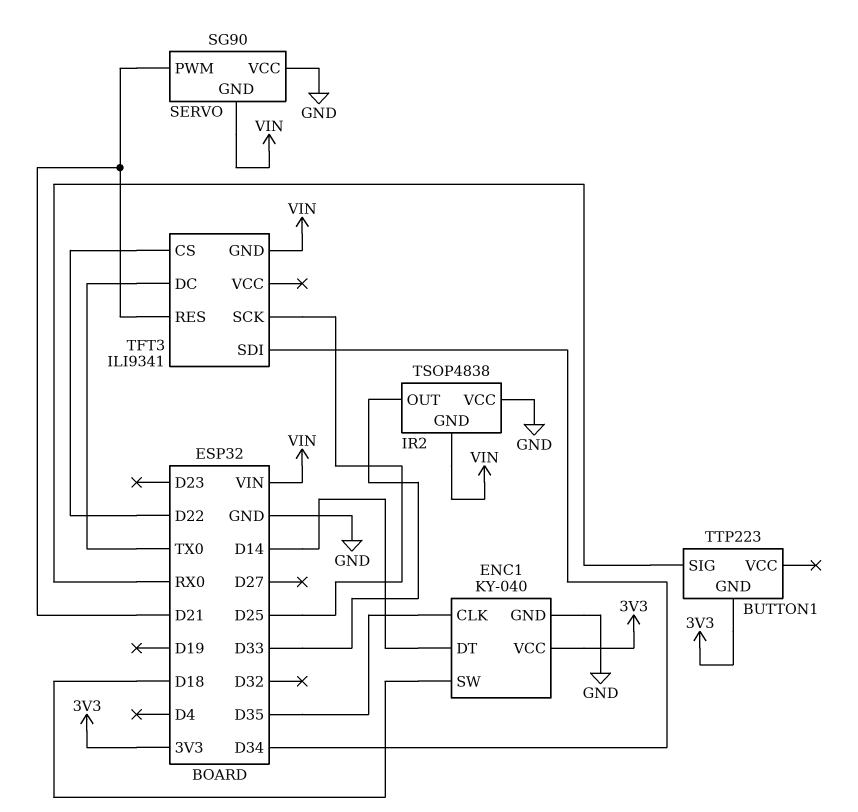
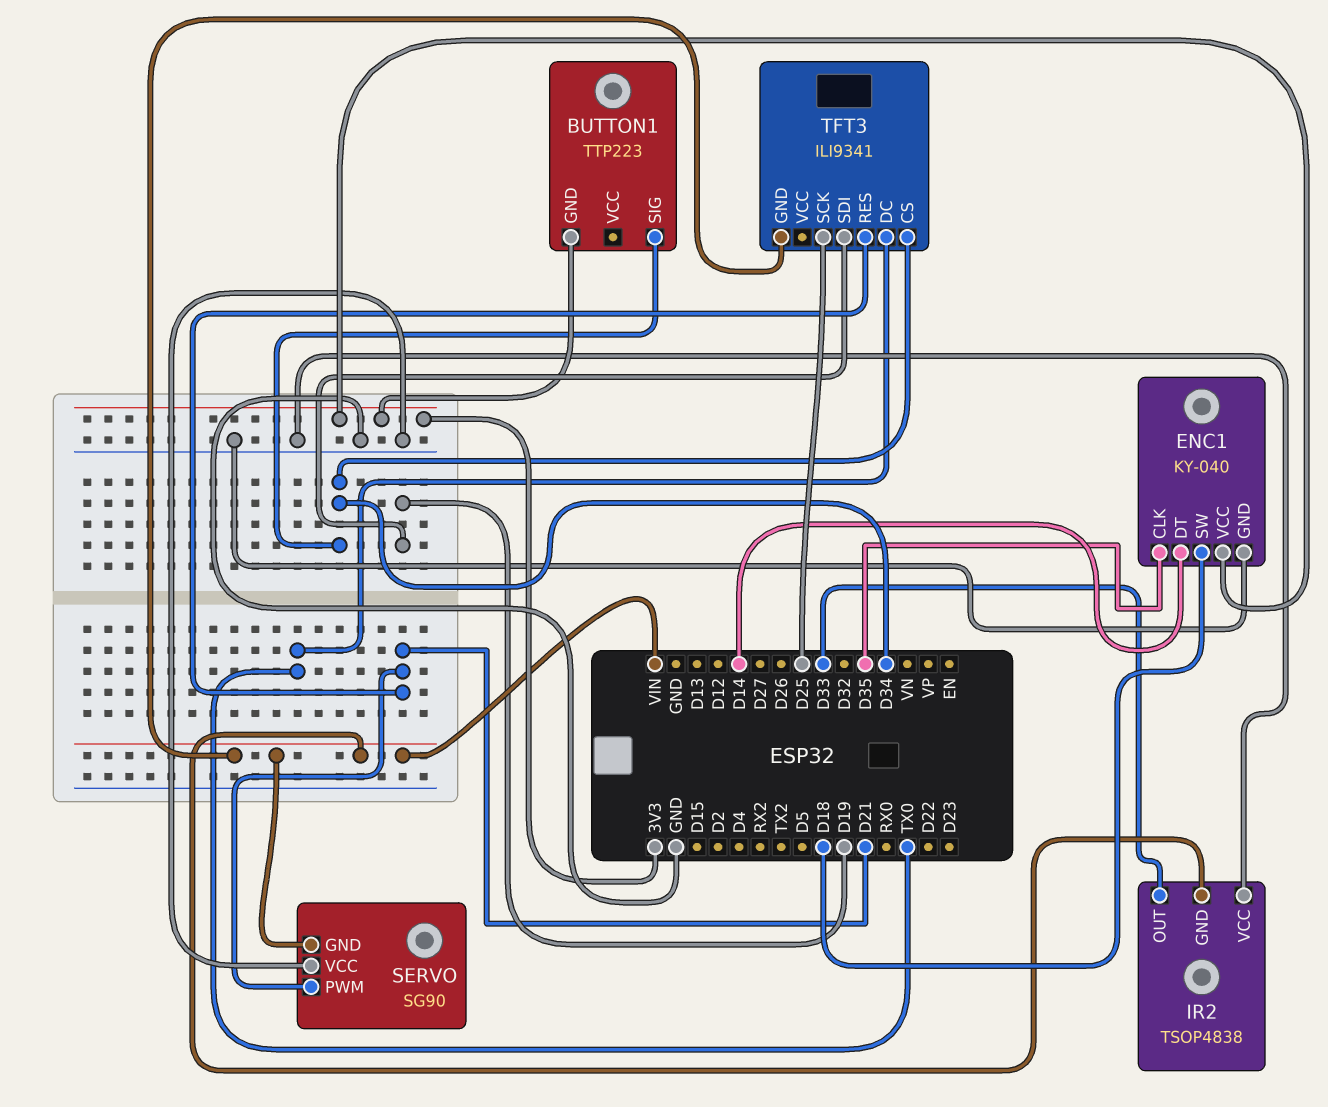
BUTTON1 pin SIG: RX0 -> D34
TFT3 pin CS: D22 -> D34
TFT3 pin SDI: D34 -> D19

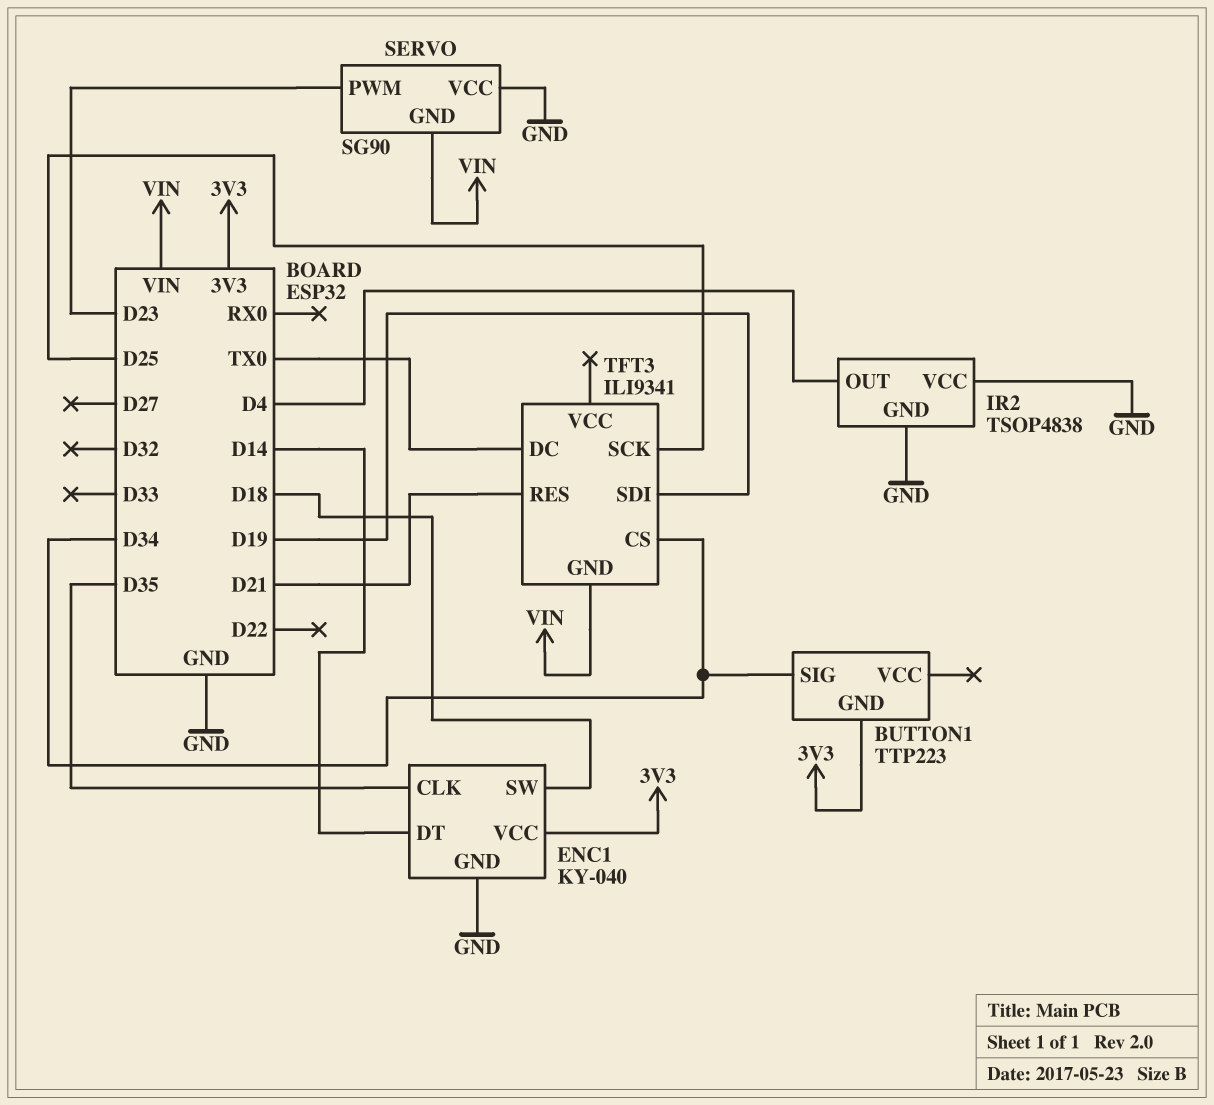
IR2 pin GND: VIN -> GND
IR2 pin OUT: D33 -> D4
SERVO pin PWM: D21 -> D23

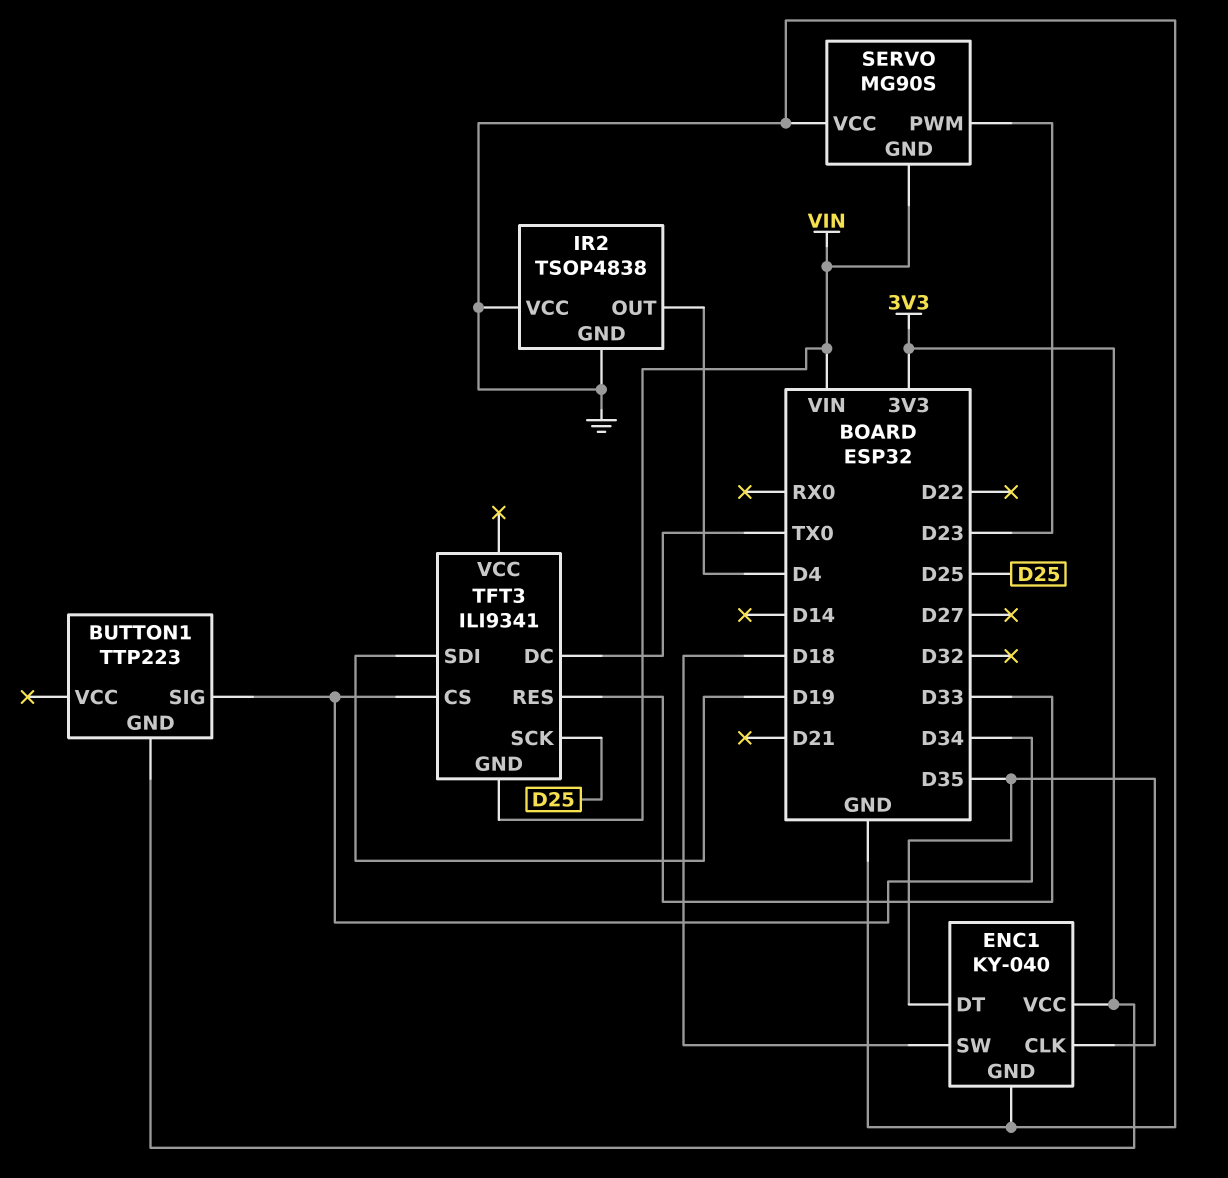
ENC1 pin DT: D14 -> D35
SERVO: SG90 -> MG90S
TFT3 pin RES: D21 -> D33

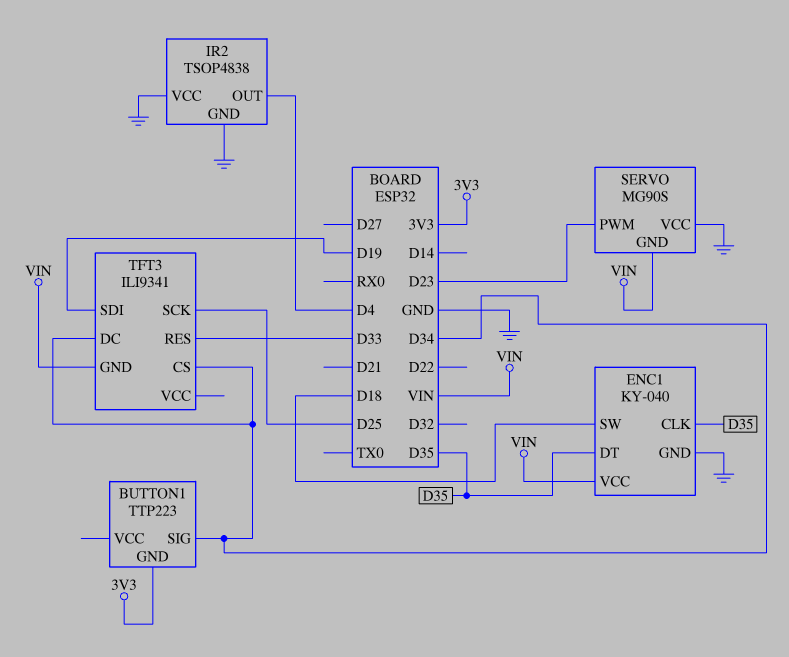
ENC1 pin VCC: 3V3 -> VIN
TFT3 pin DC: TX0 -> D34

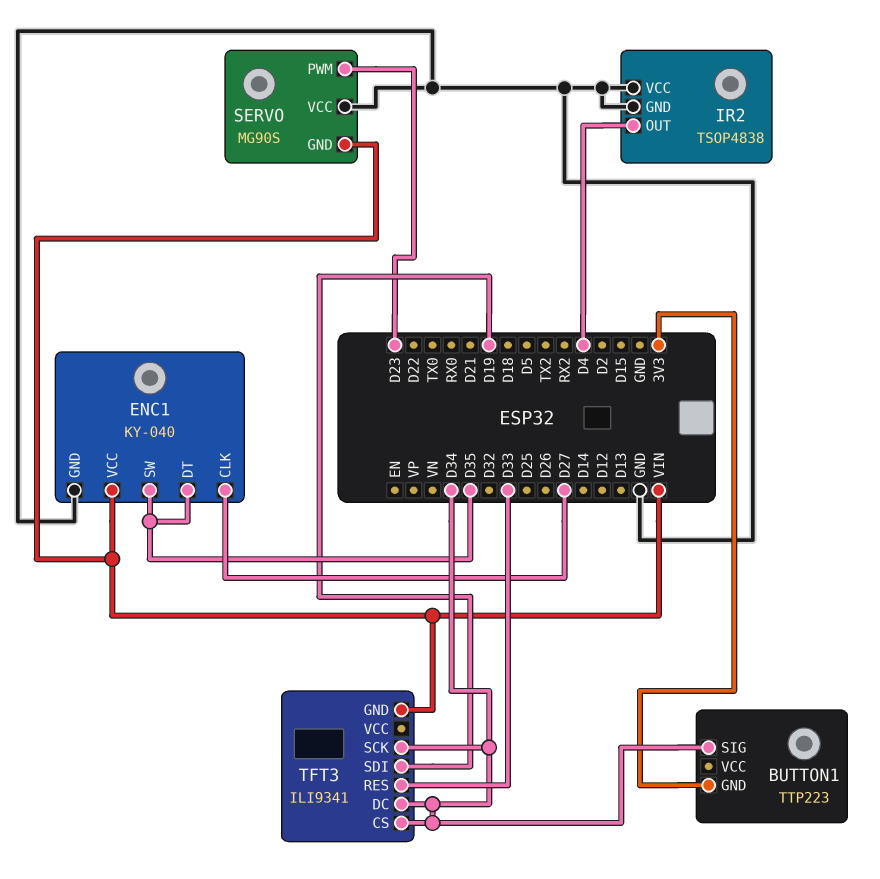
ENC1 pin CLK: D35 -> D27
ENC1 pin SW: D18 -> D35
TFT3 pin SCK: D25 -> D34

